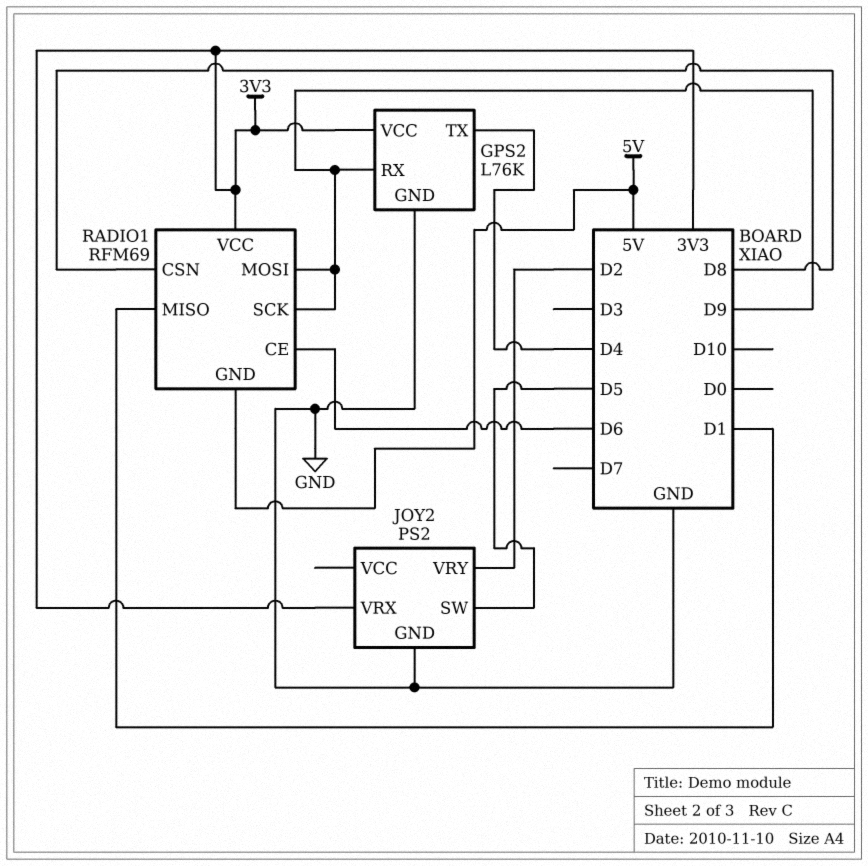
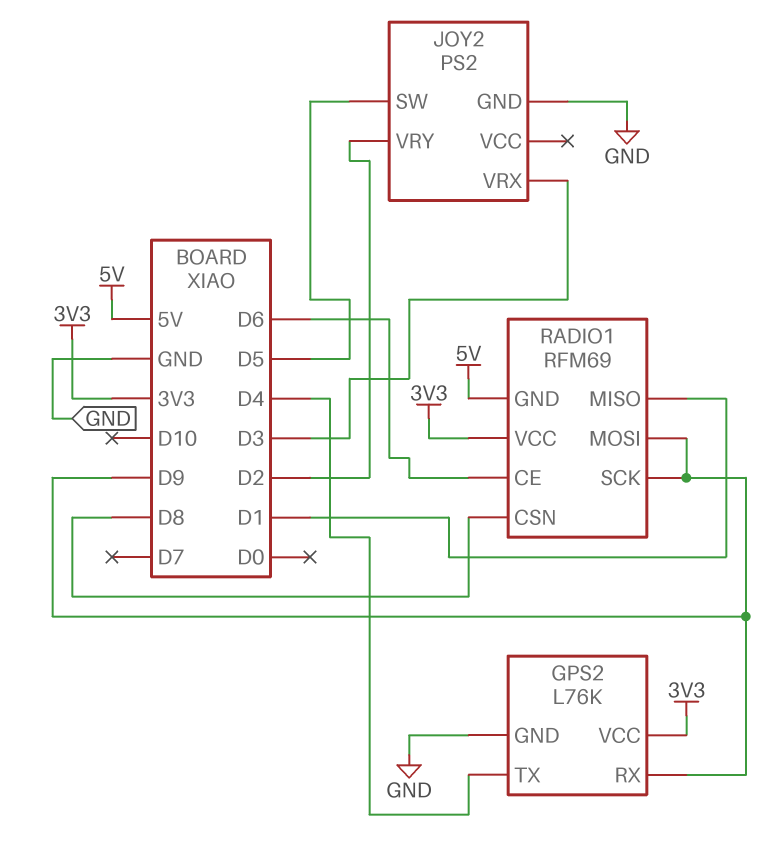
JOY2 pin VRX: 3V3 -> D3

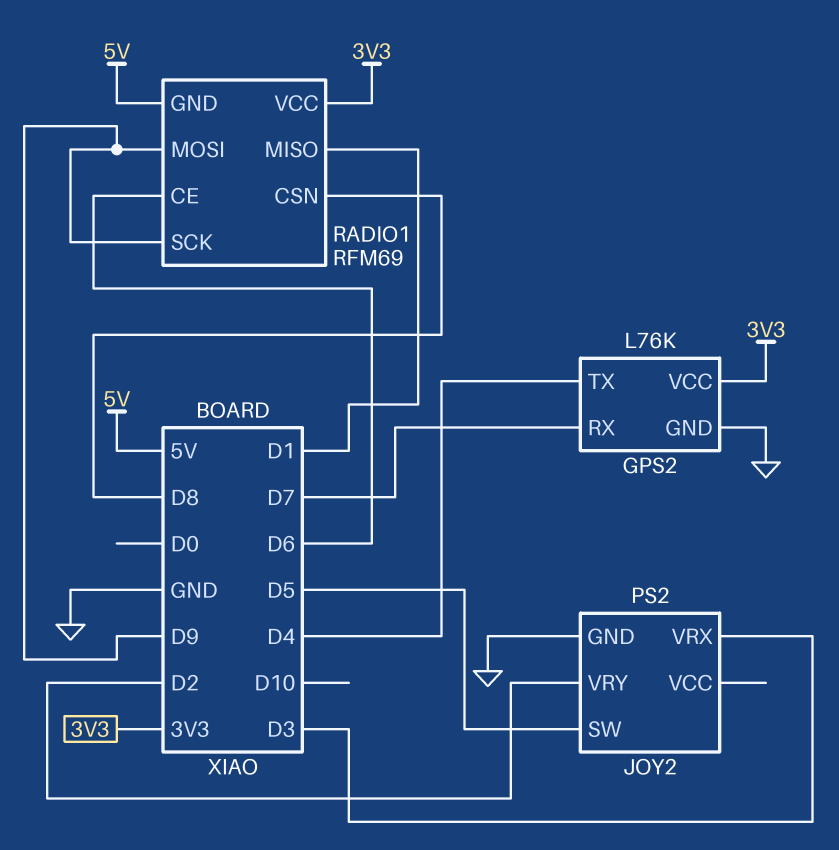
GPS2 pin RX: D9 -> D7

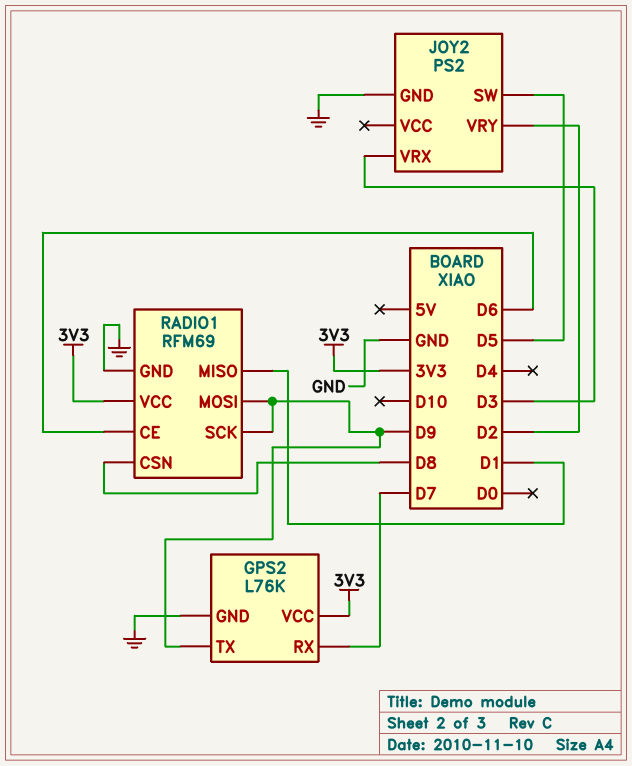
GPS2 pin TX: D4 -> D9
RADIO1 pin GND: 5V -> GND

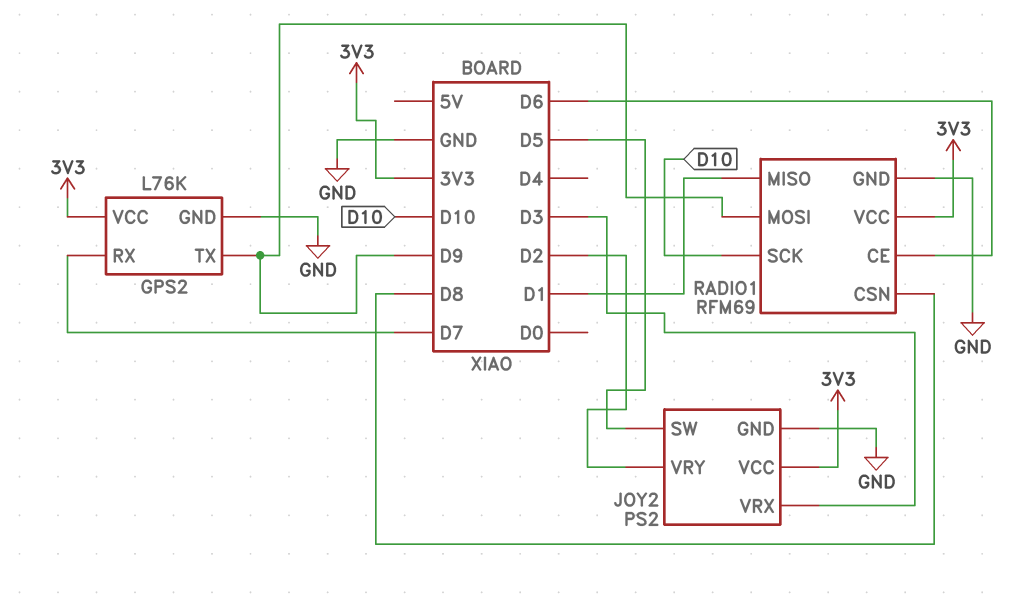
JOY2 pin VCC: none -> 3V3
RADIO1 pin SCK: D9 -> D10

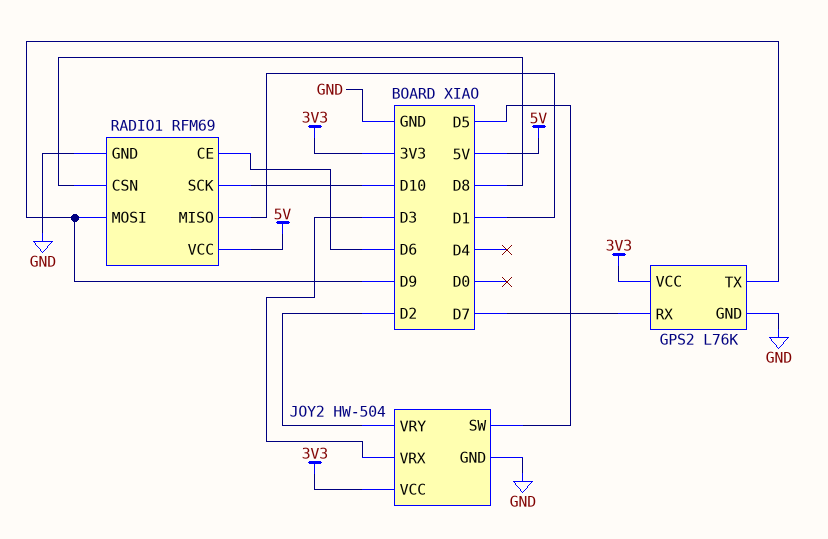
JOY2: PS2 -> HW-504
RADIO1 pin VCC: 3V3 -> 5V

